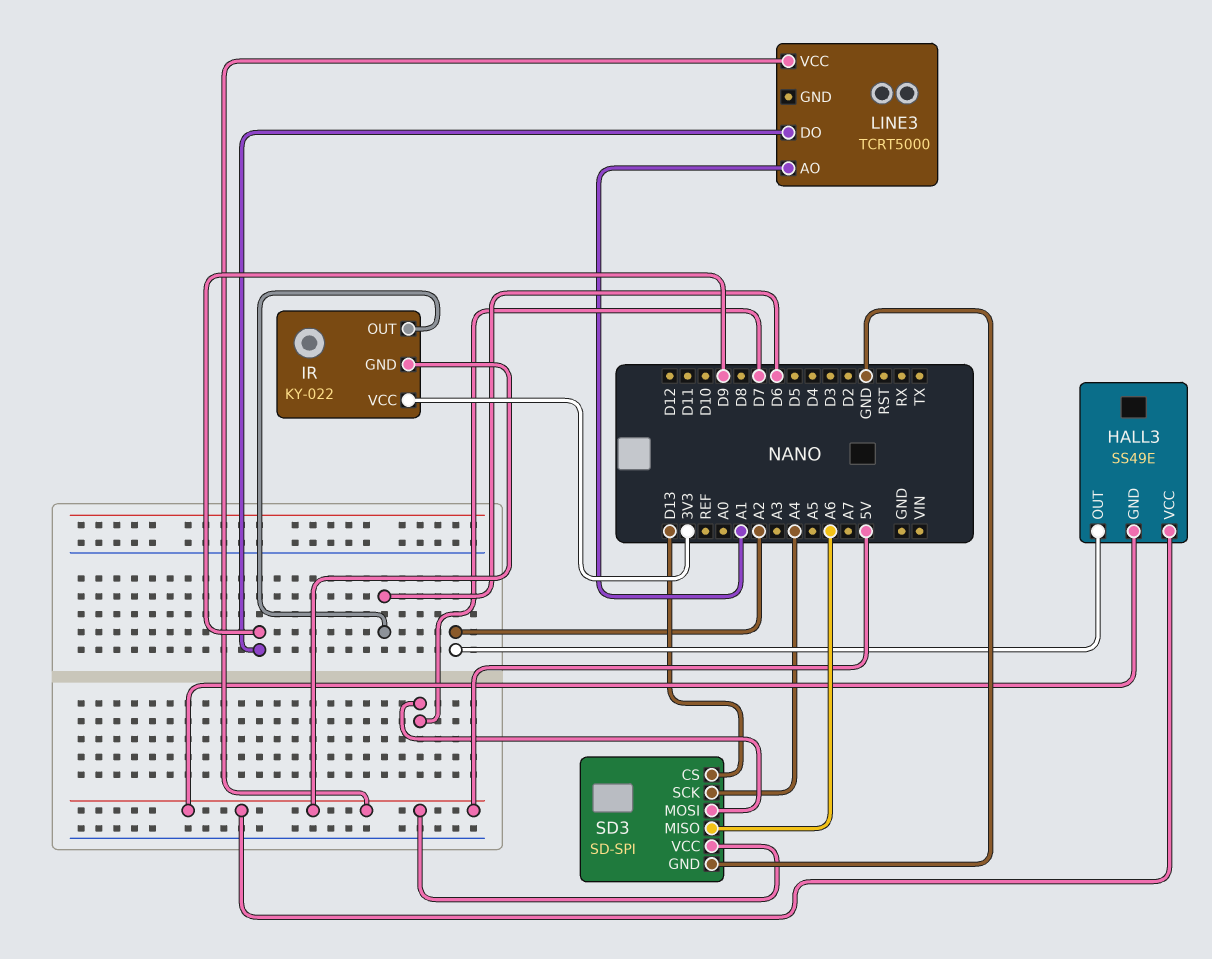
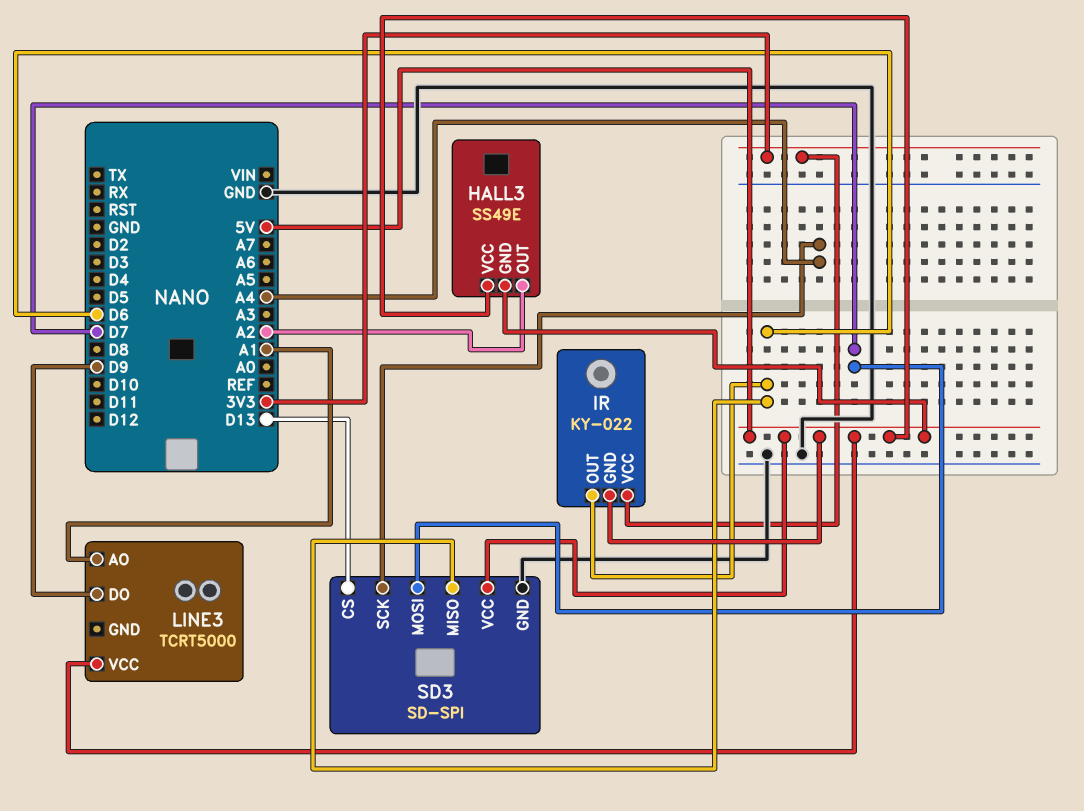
SD3 pin MISO: A6 -> D6

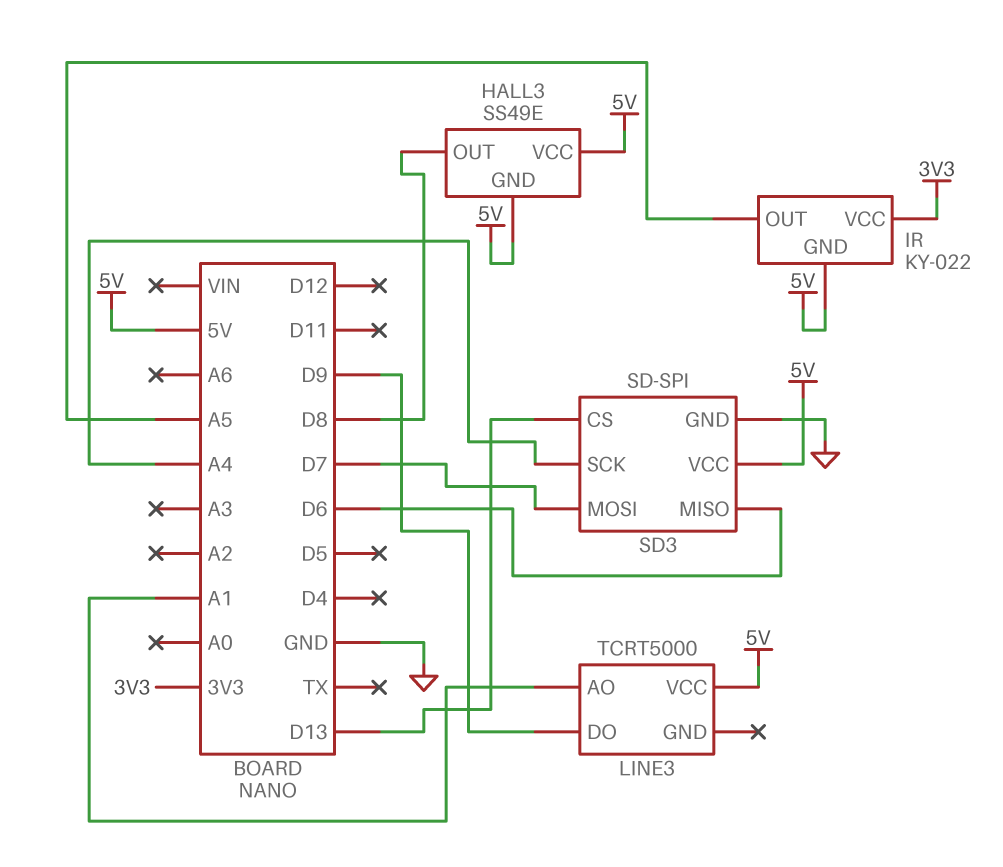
HALL3 pin OUT: A2 -> D8
IR pin OUT: D6 -> A5

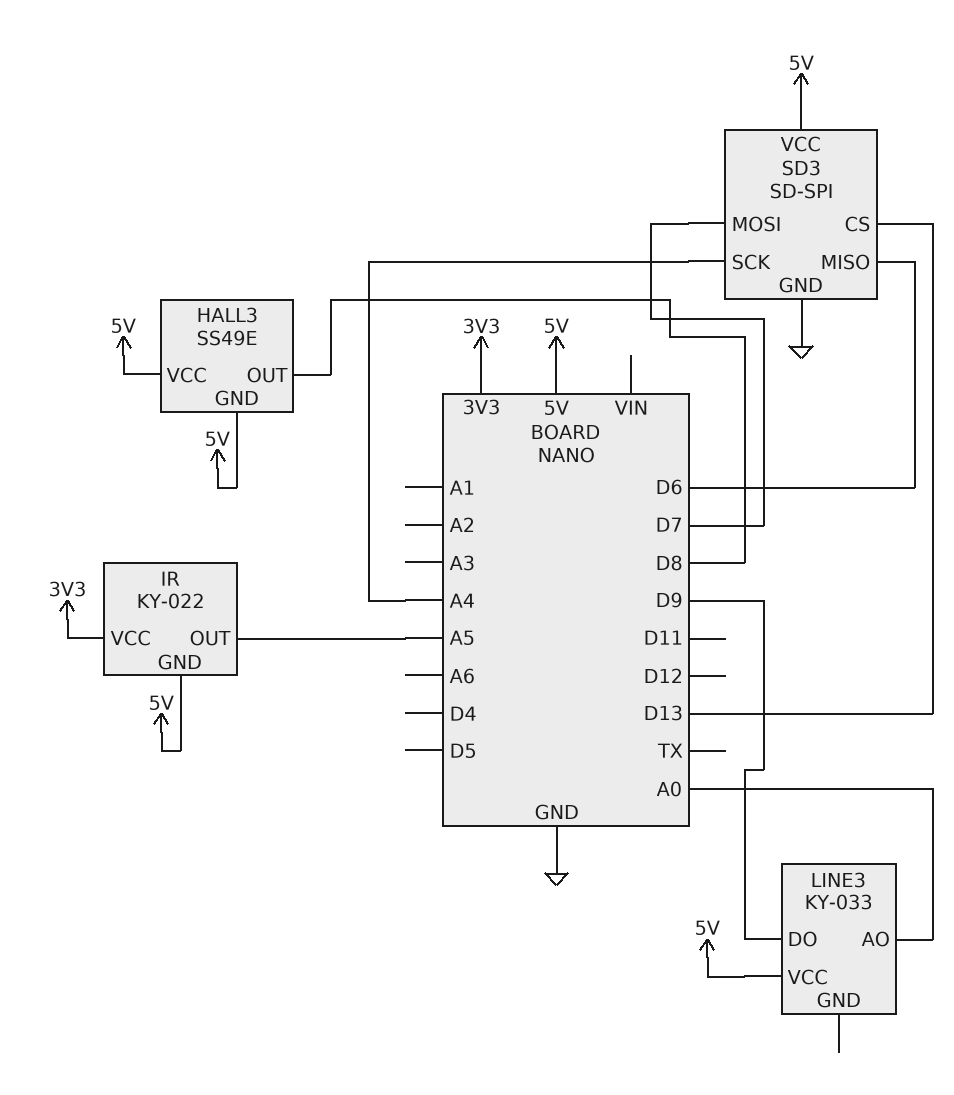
LINE3: TCRT5000 -> KY-033
LINE3 pin AO: A1 -> A0

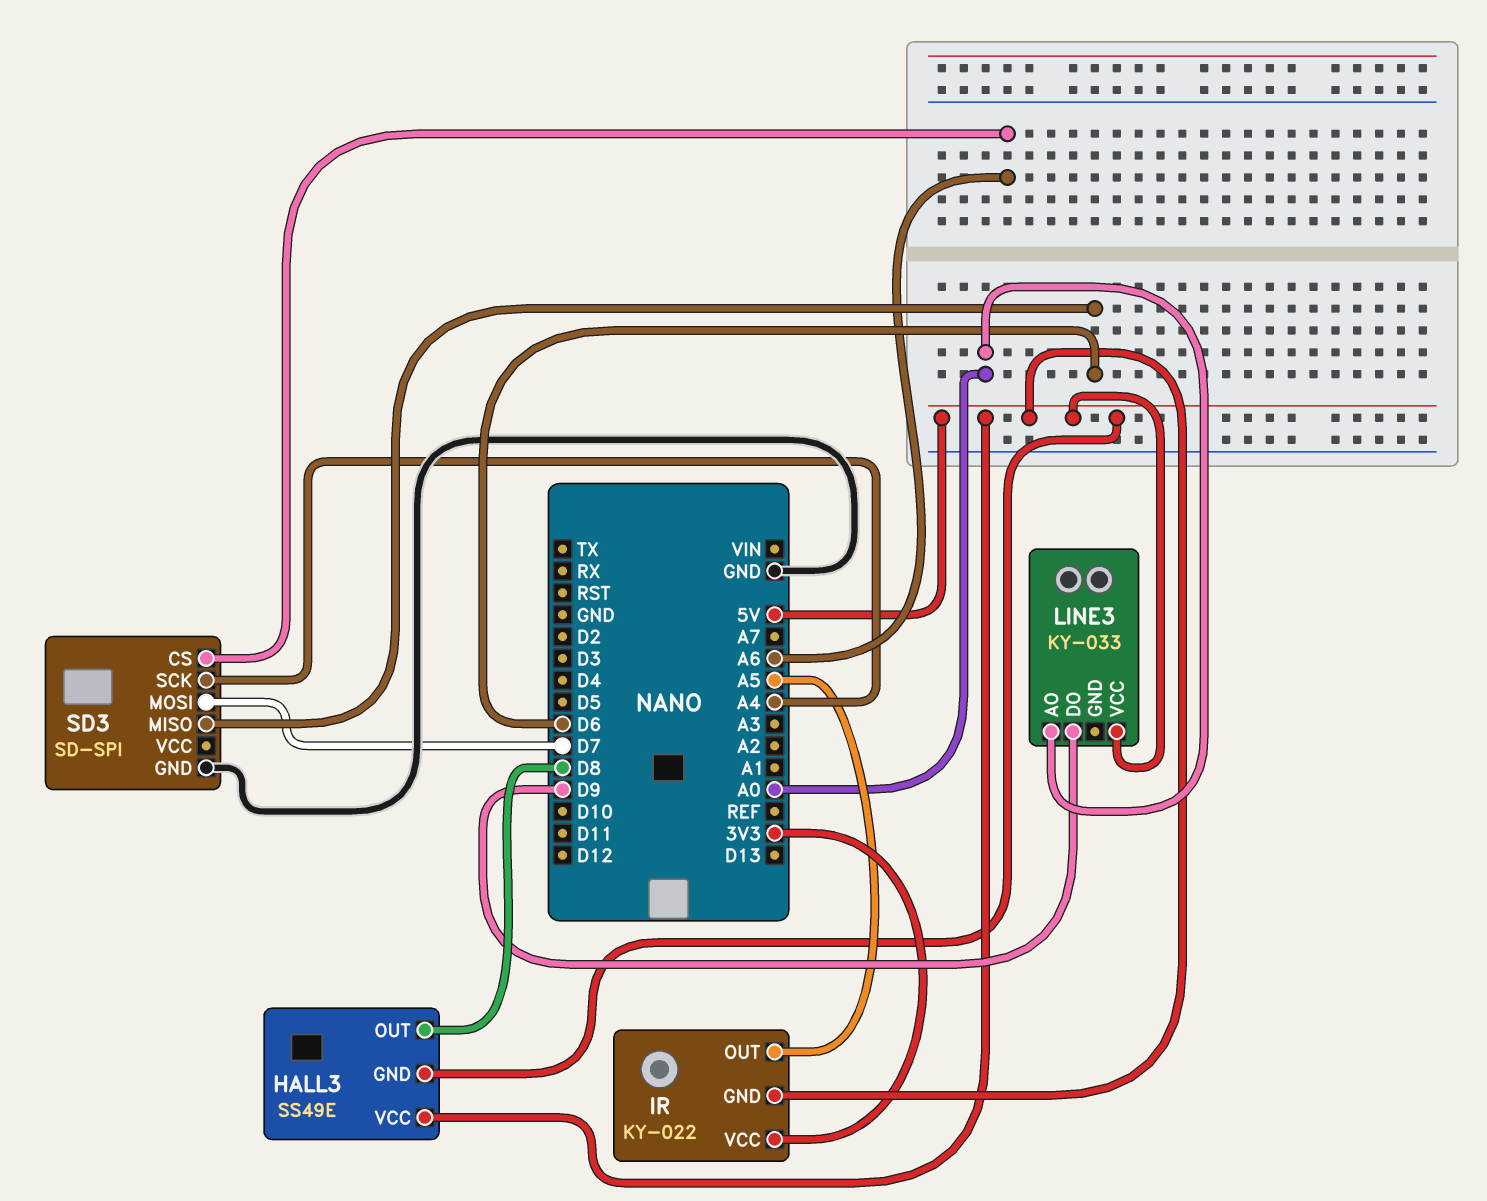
SD3 pin CS: D13 -> A6
SD3 pin VCC: 5V -> none

